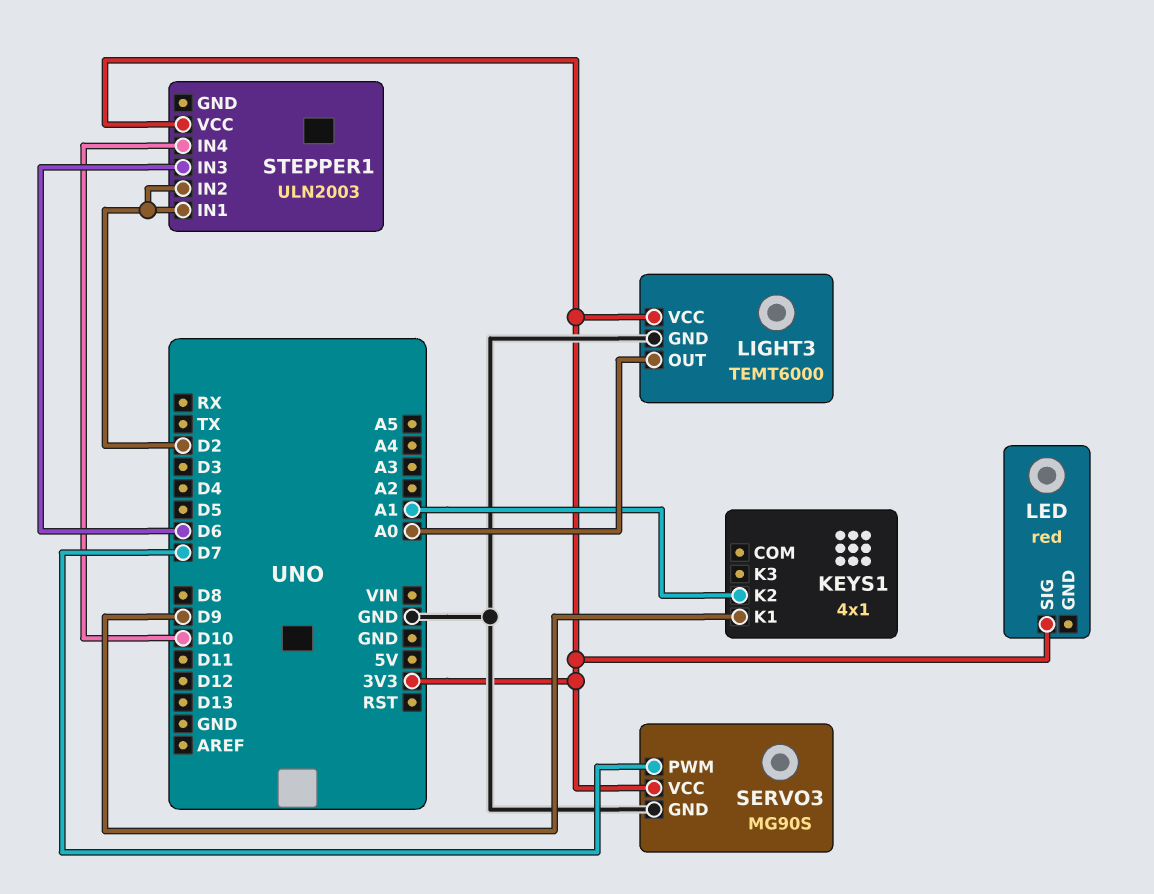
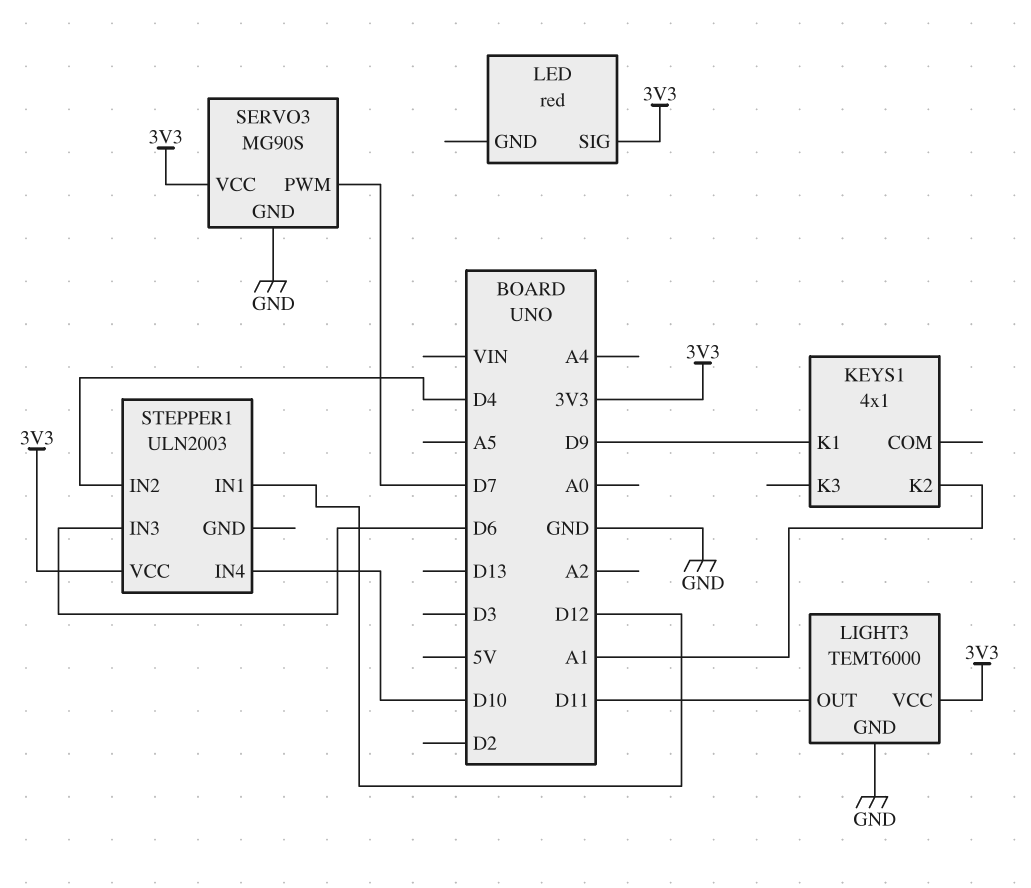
LIGHT3 pin OUT: A0 -> D11
STEPPER1 pin IN1: D2 -> D12
STEPPER1 pin IN2: D2 -> D4

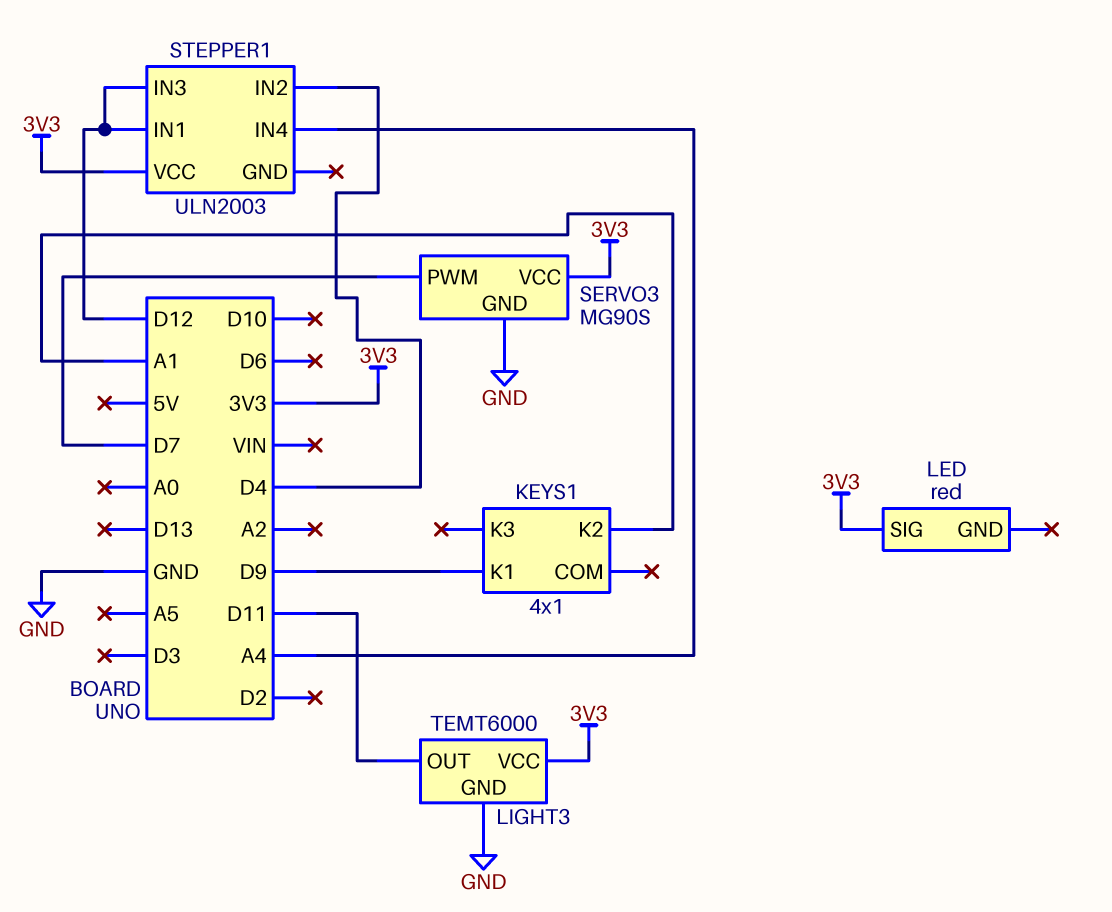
STEPPER1 pin IN3: D6 -> D12
STEPPER1 pin IN4: D10 -> A4

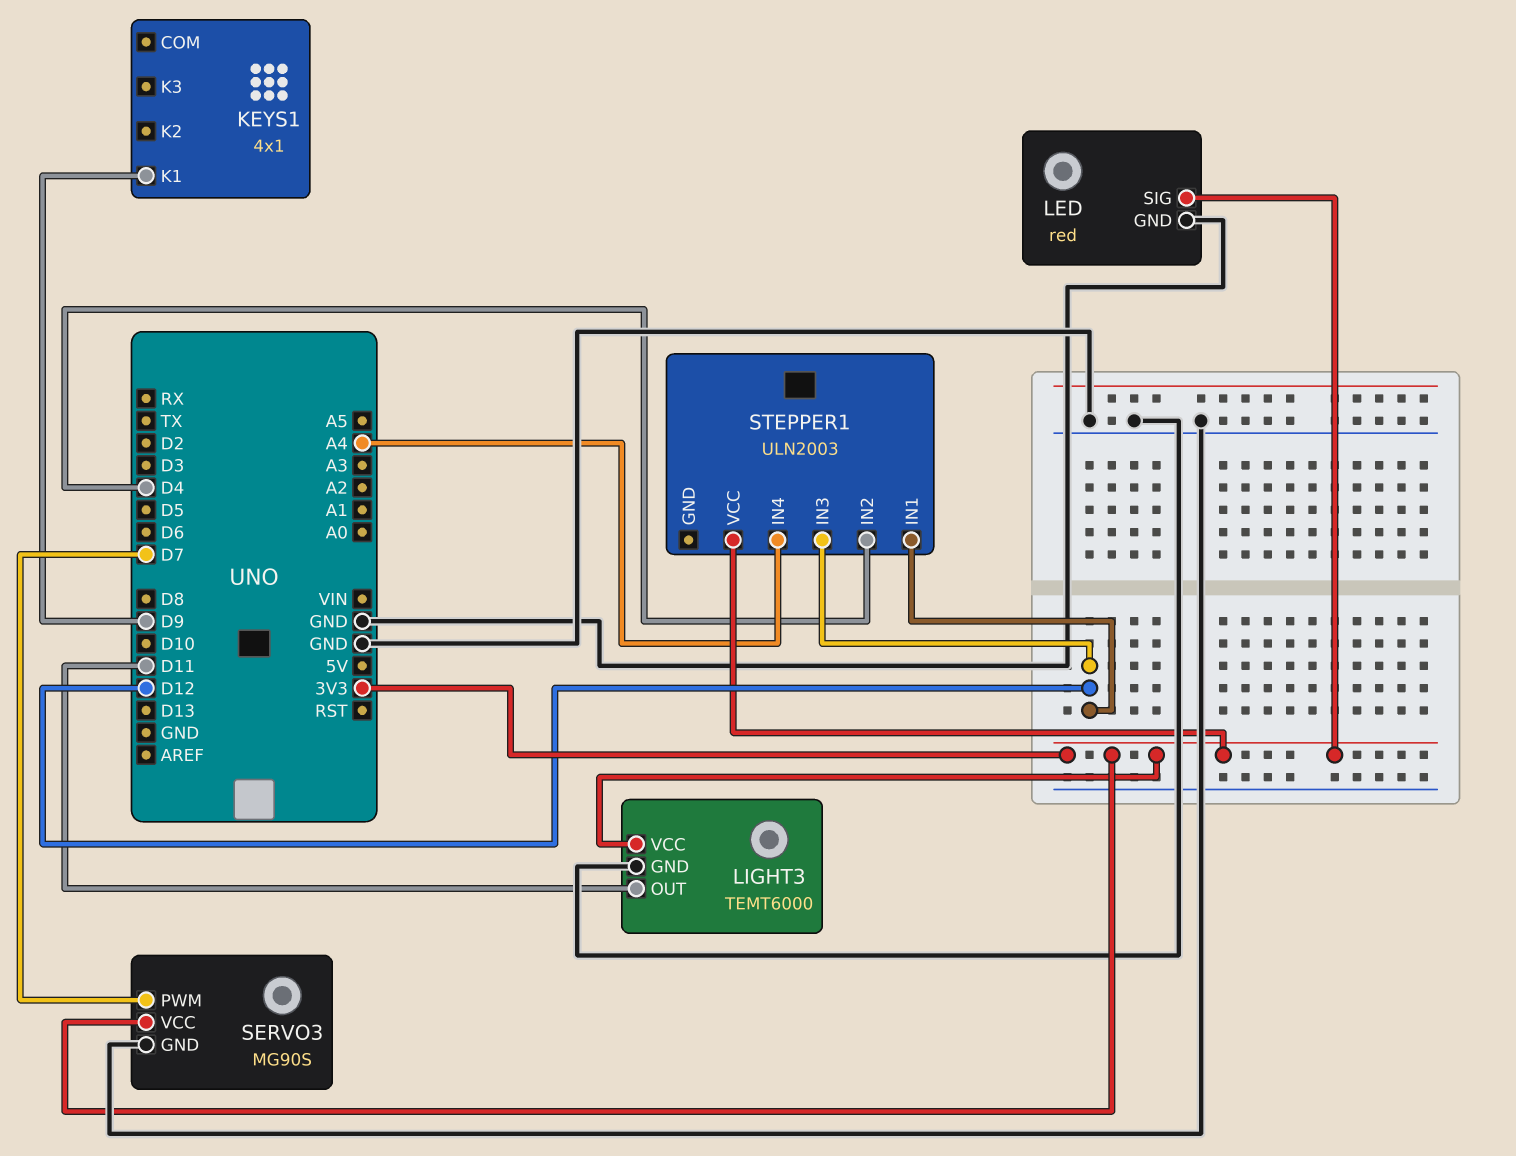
KEYS1 pin K2: A1 -> none
LED pin GND: none -> GND

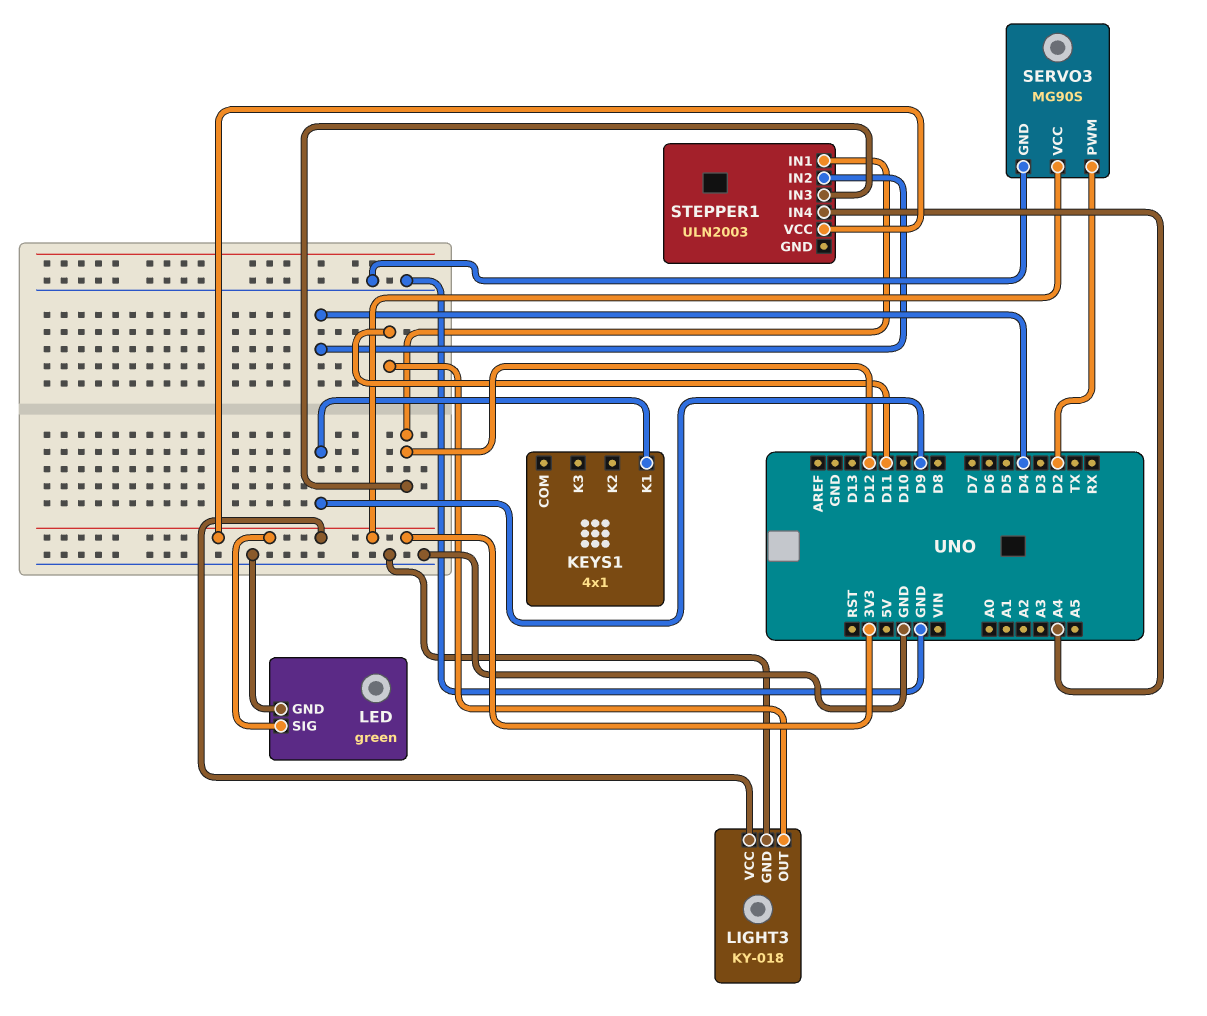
LED: red -> green
LIGHT3: TEMT6000 -> KY-018
SERVO3 pin PWM: D7 -> D2

